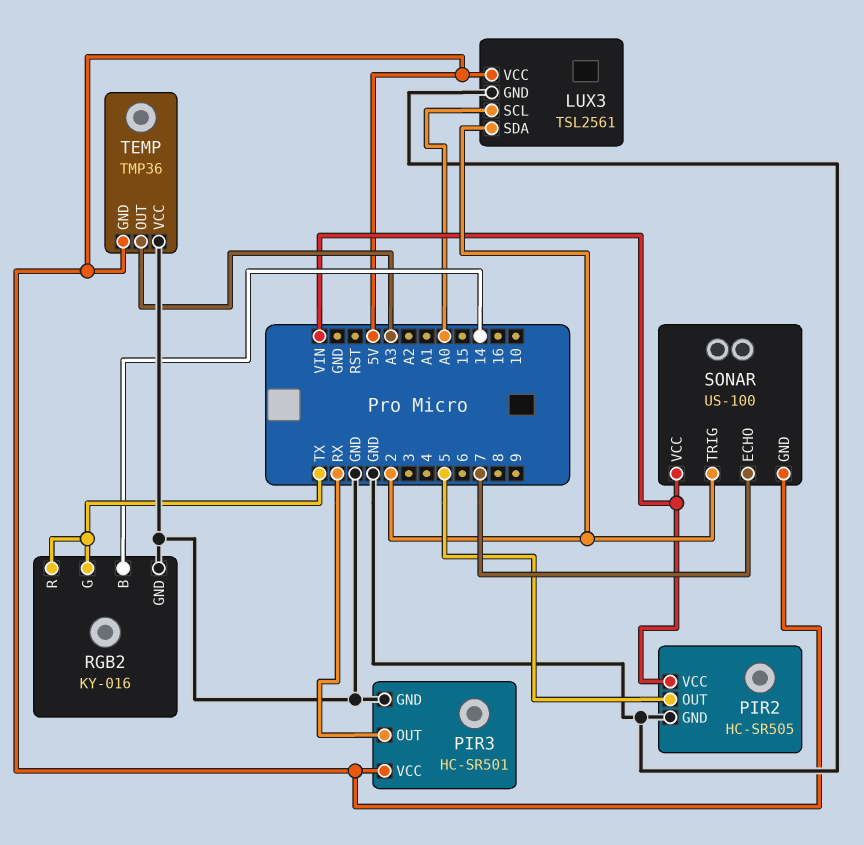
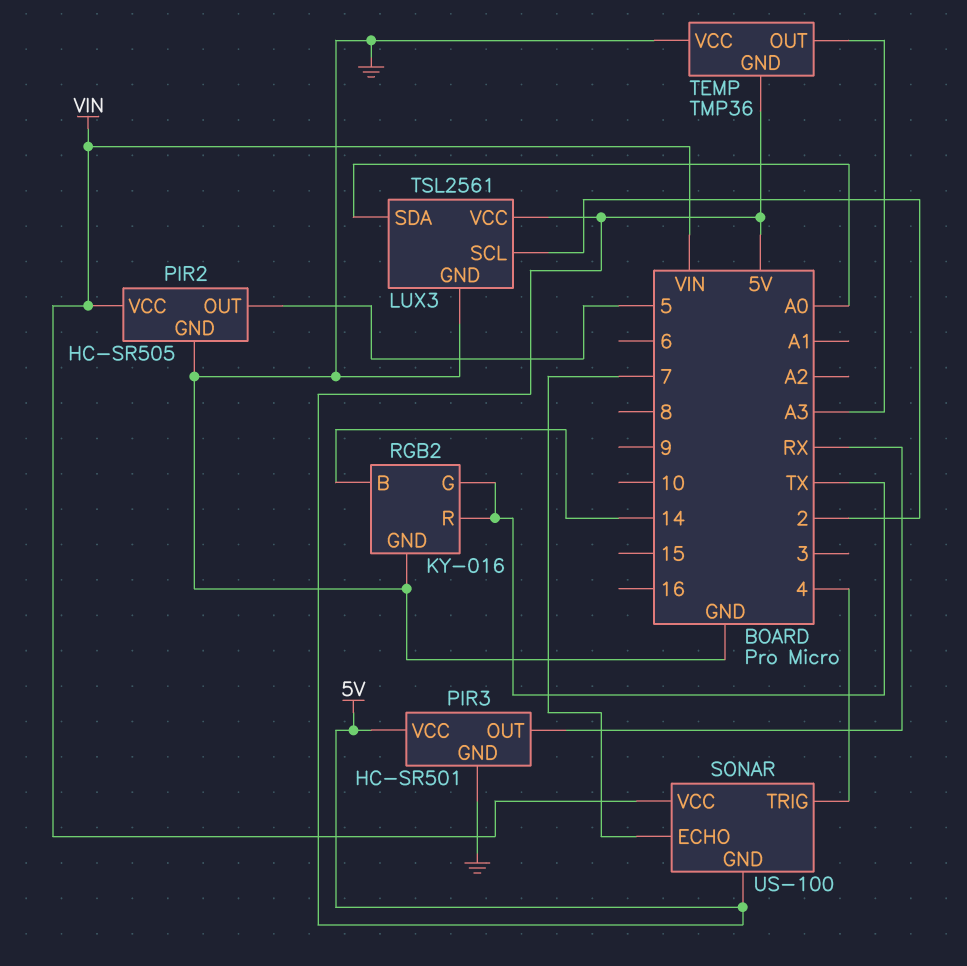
LUX3 pin SCL: A0 -> 2
LUX3 pin SDA: 2 -> A0
SONAR pin TRIG: 2 -> 4

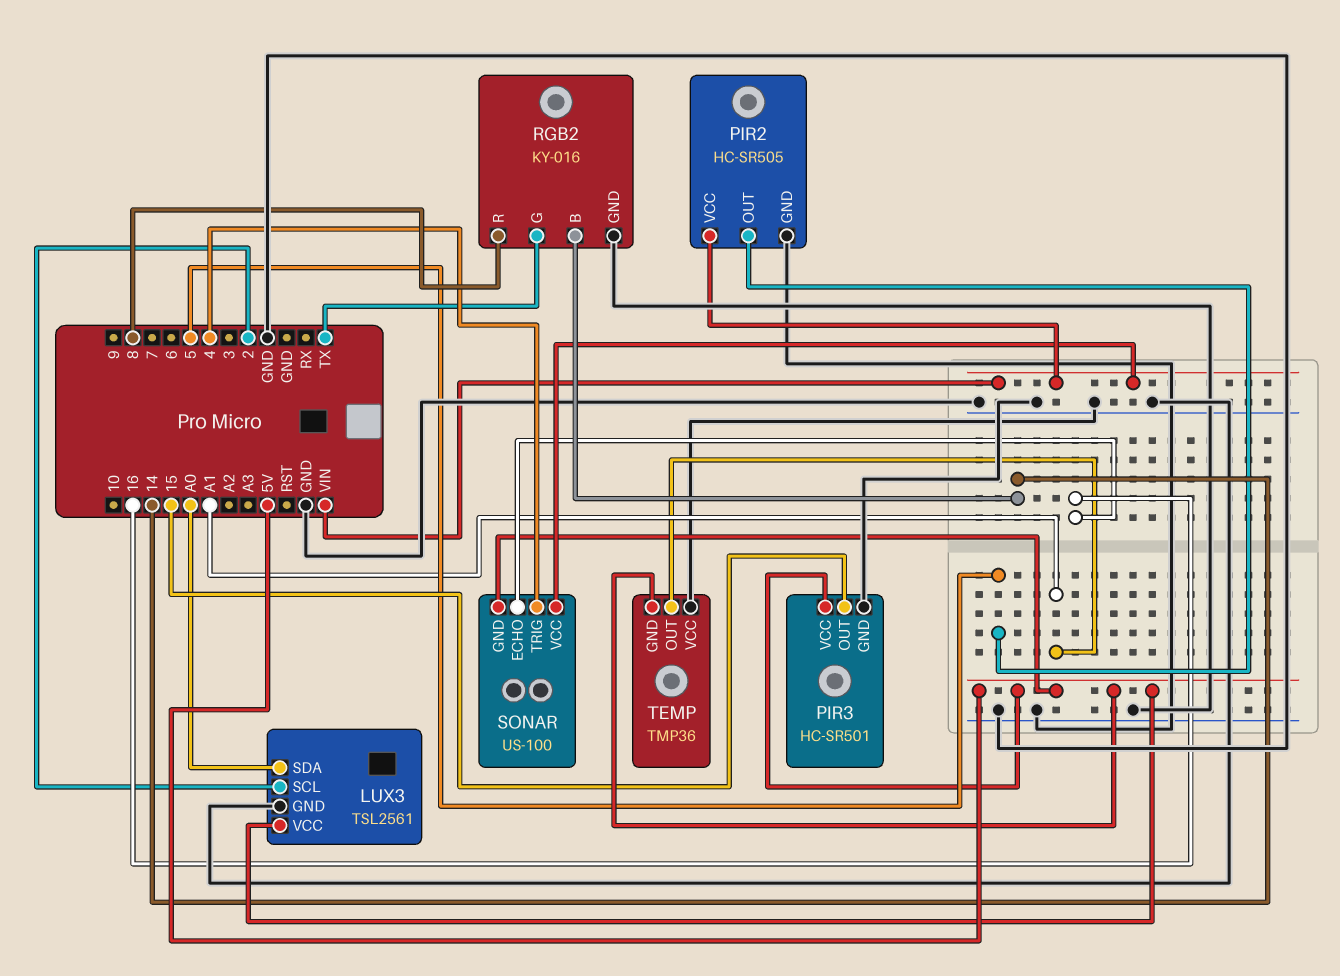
PIR3 pin OUT: RX -> 15
RGB2 pin R: TX -> 8
SONAR pin ECHO: 7 -> 16
TEMP pin OUT: A3 -> A1

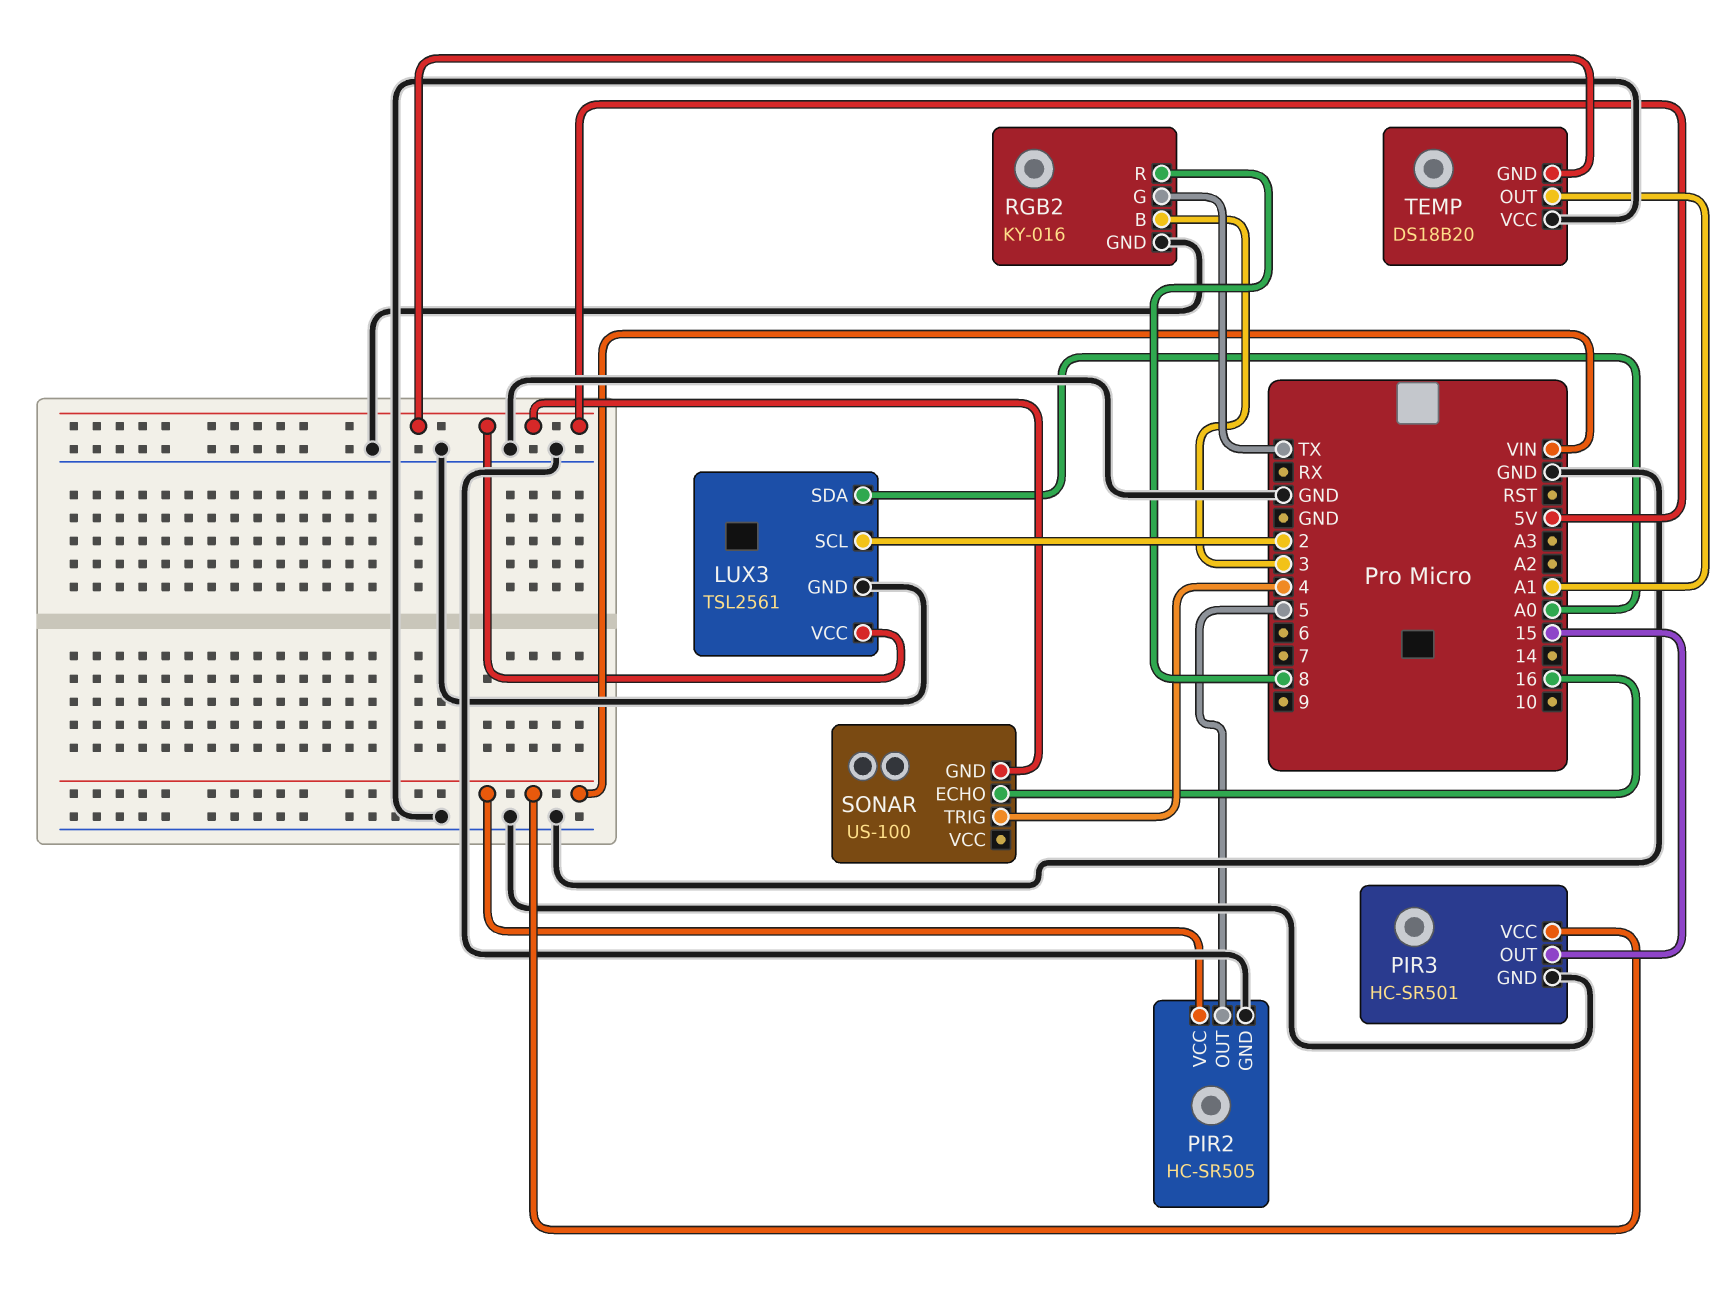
PIR3 pin VCC: 5V -> VIN
RGB2 pin B: 14 -> 3
SONAR pin VCC: VIN -> none
TEMP: TMP36 -> DS18B20

